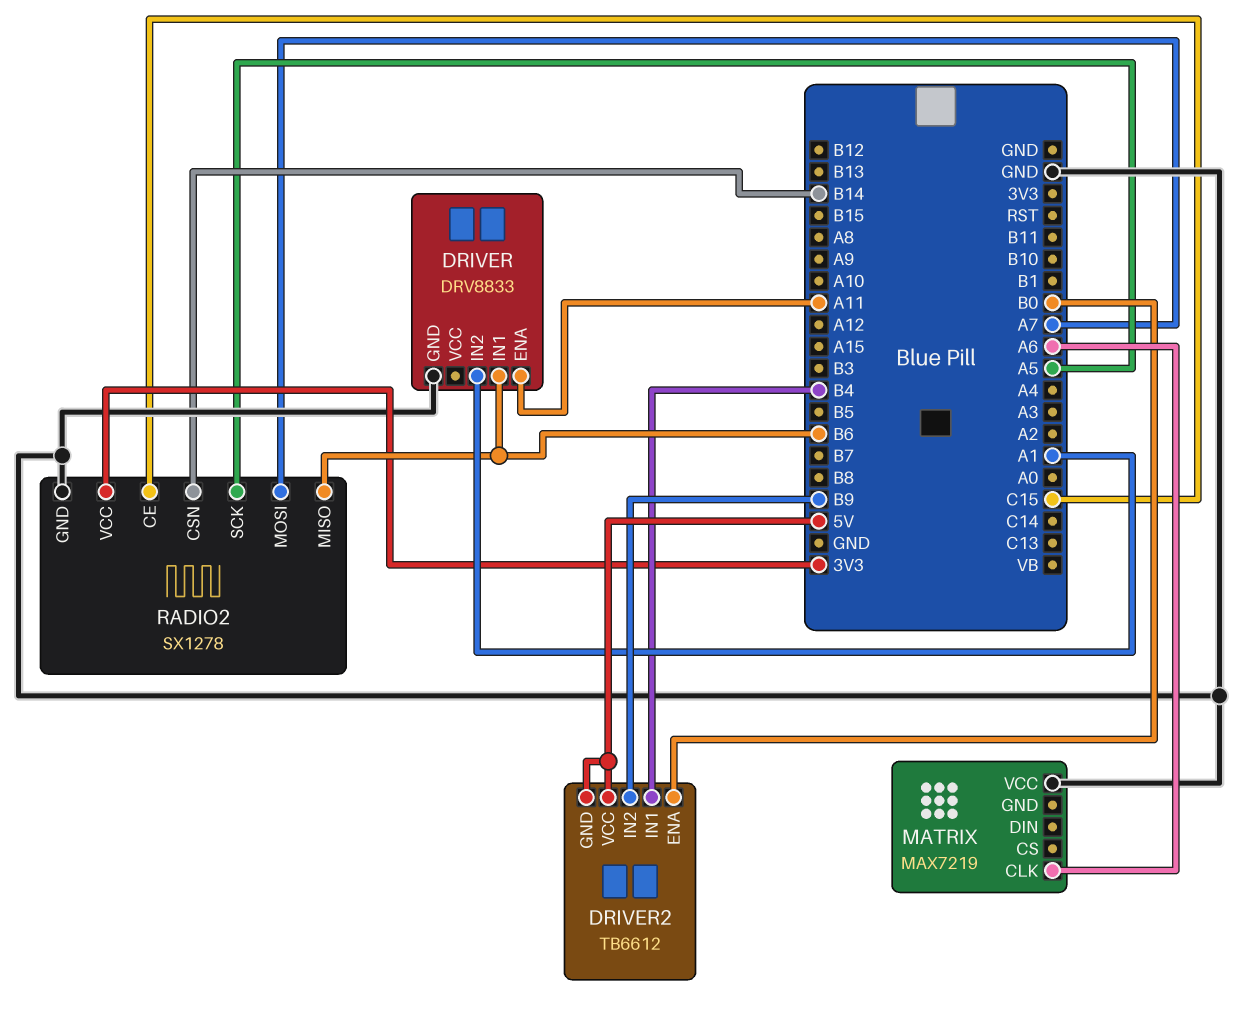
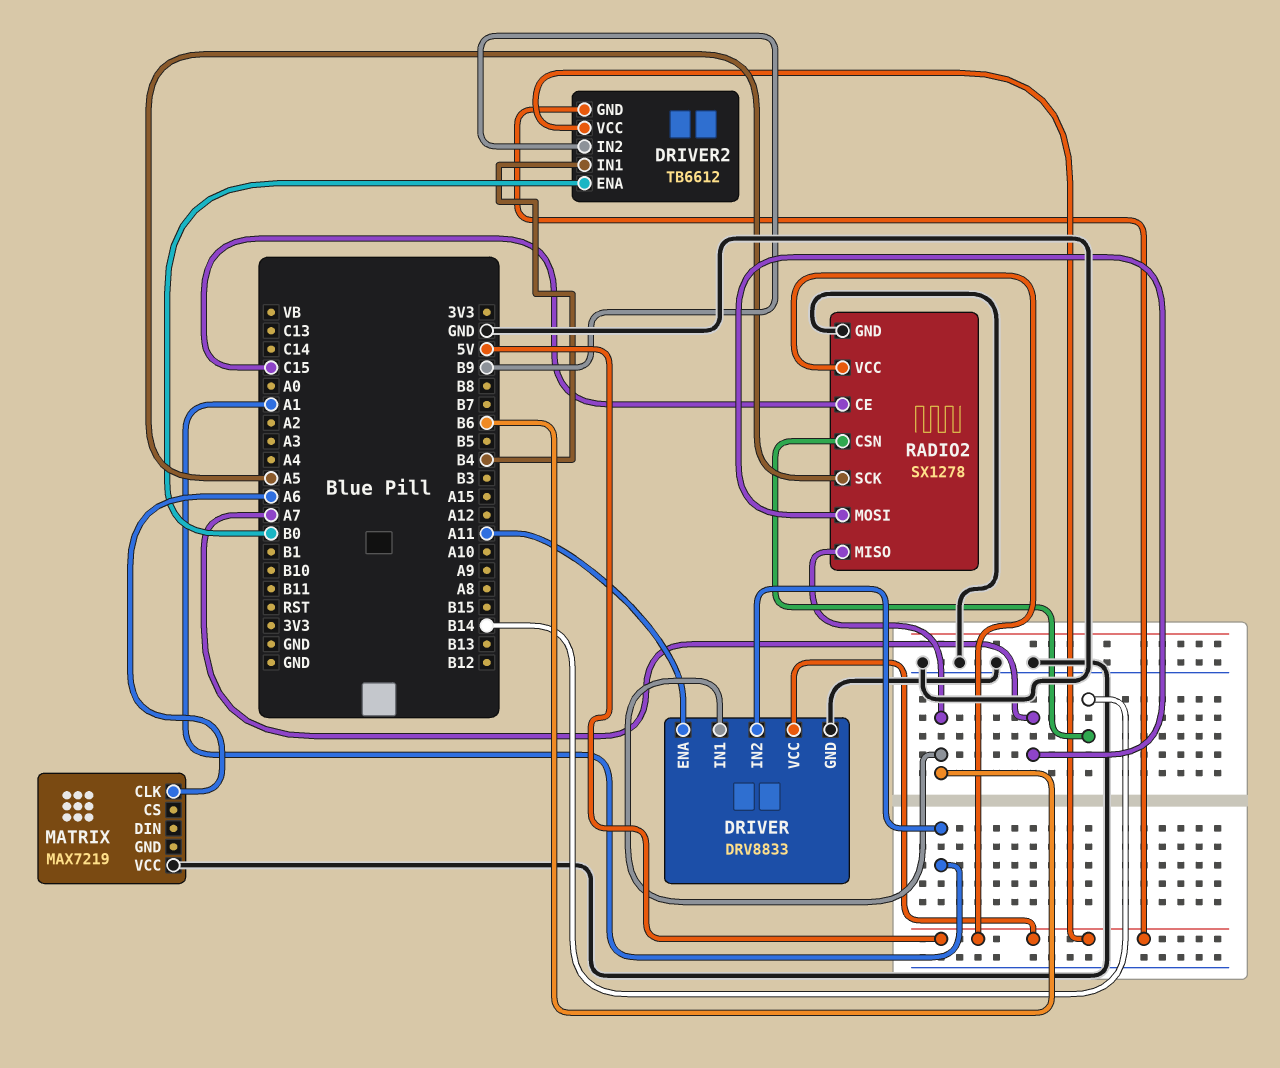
DRIVER pin VCC: none -> 5V
RADIO2 pin VCC: 3V3 -> 5V

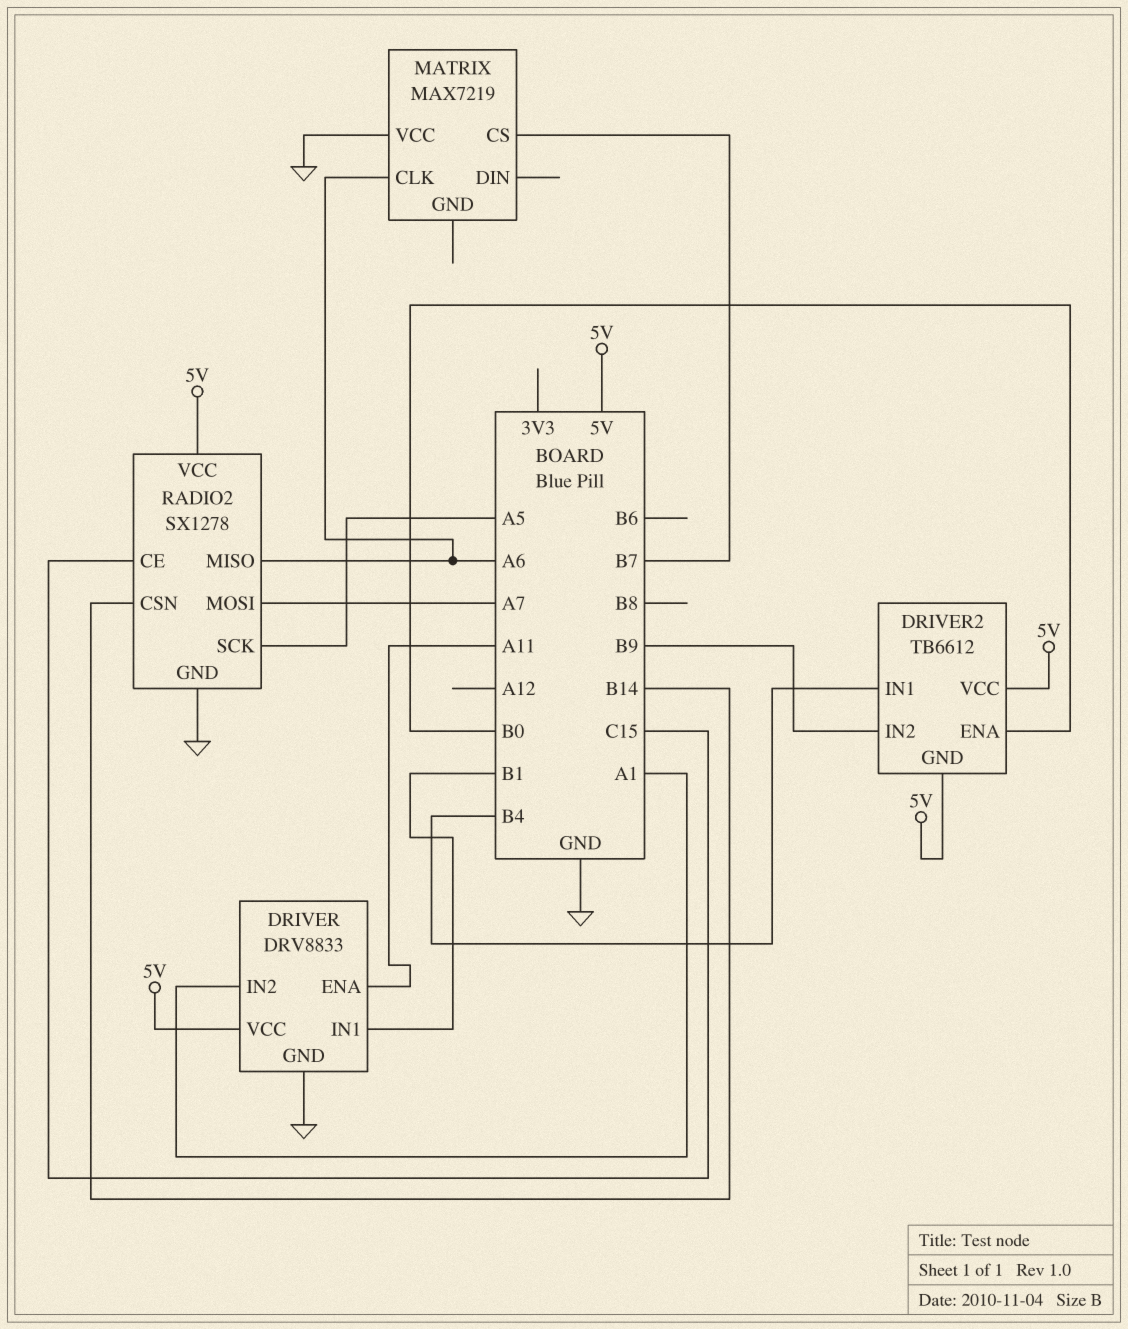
DRIVER pin IN1: B6 -> B1
MATRIX pin CS: none -> B7
RADIO2 pin MISO: B6 -> A6

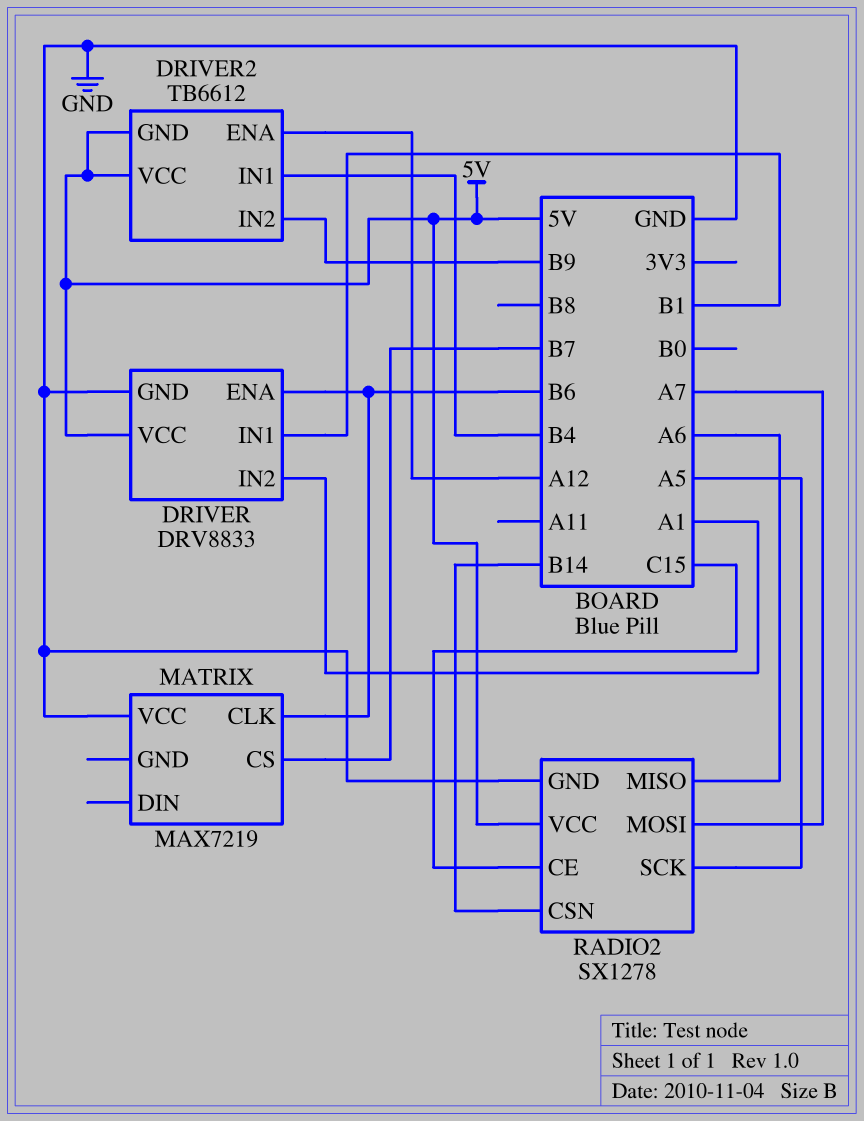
DRIVER pin ENA: A11 -> B6
DRIVER2 pin ENA: B0 -> A12
MATRIX pin CLK: A6 -> B6

